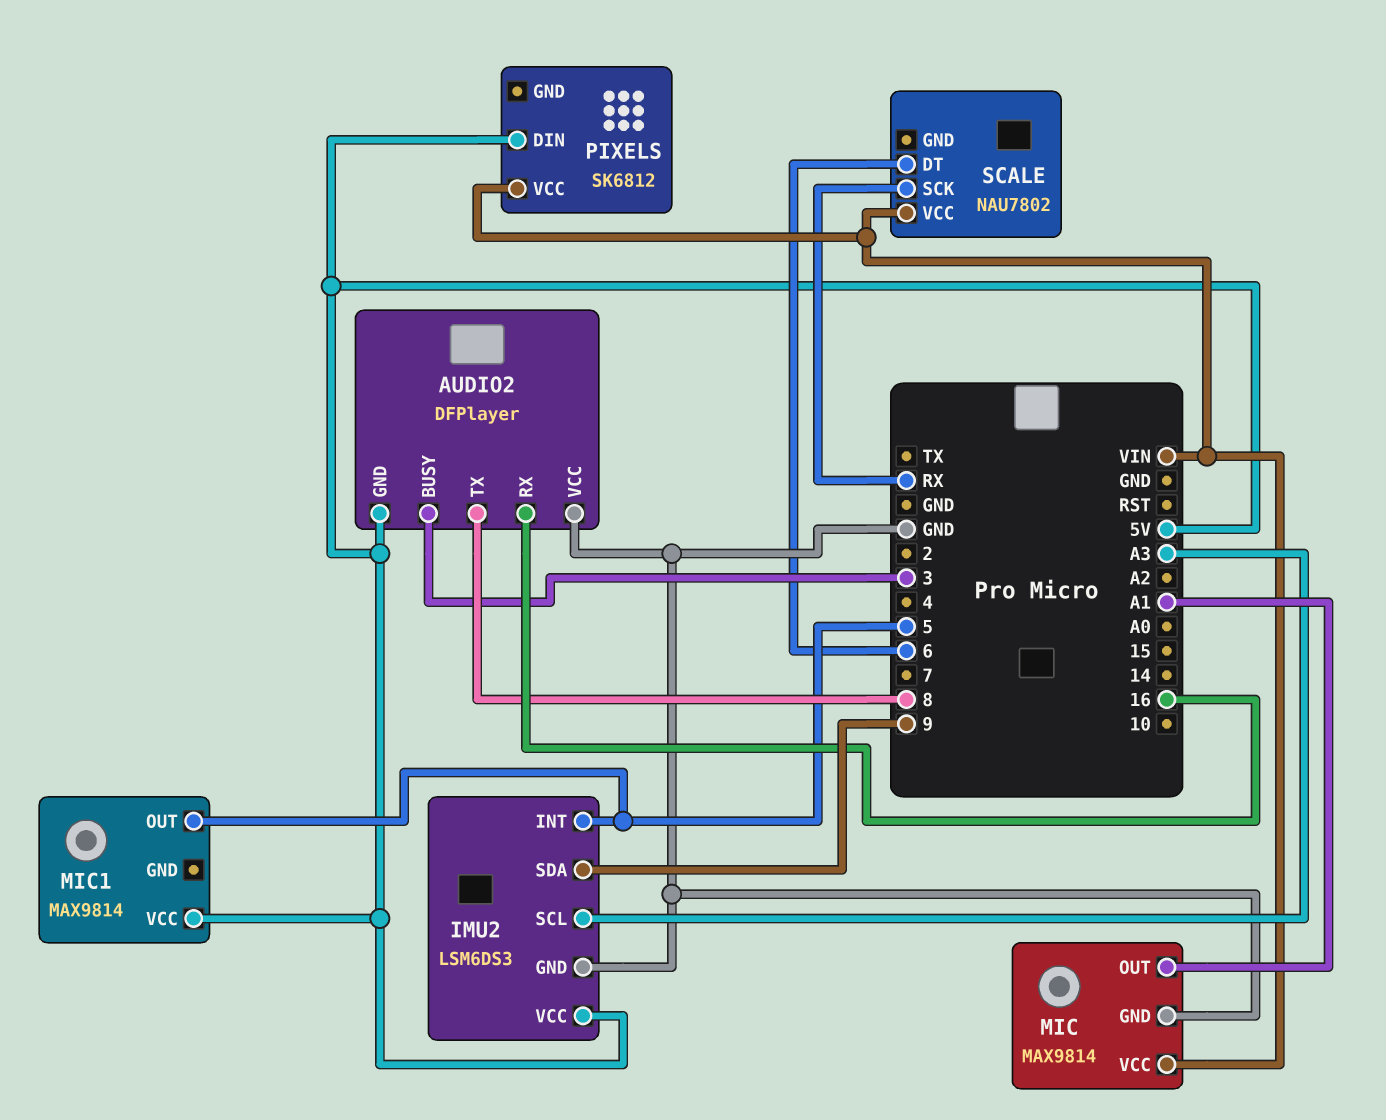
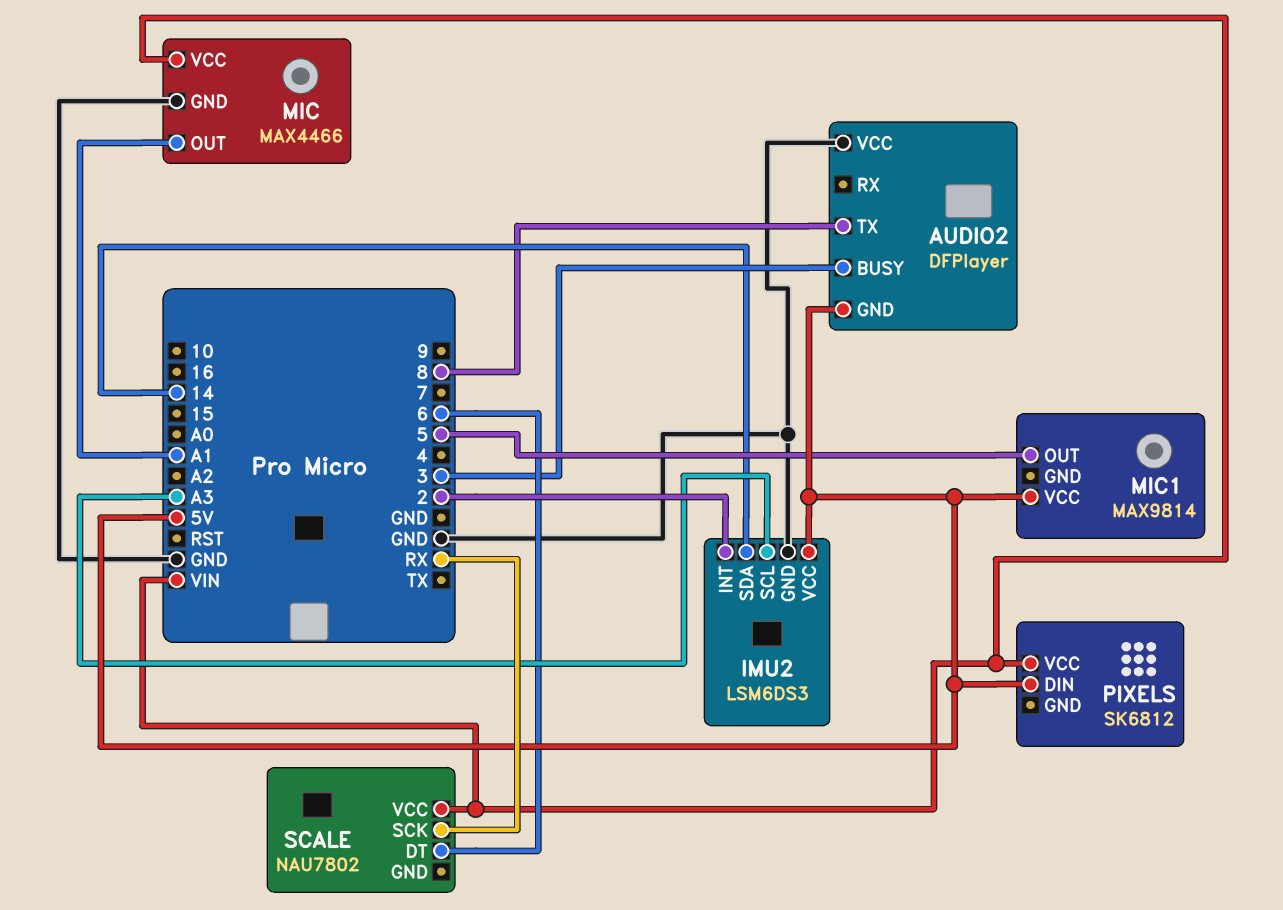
AUDIO2 pin RX: 16 -> none
IMU2 pin INT: 5 -> 2
IMU2 pin SDA: 9 -> 14
MIC: MAX9814 -> MAX4466

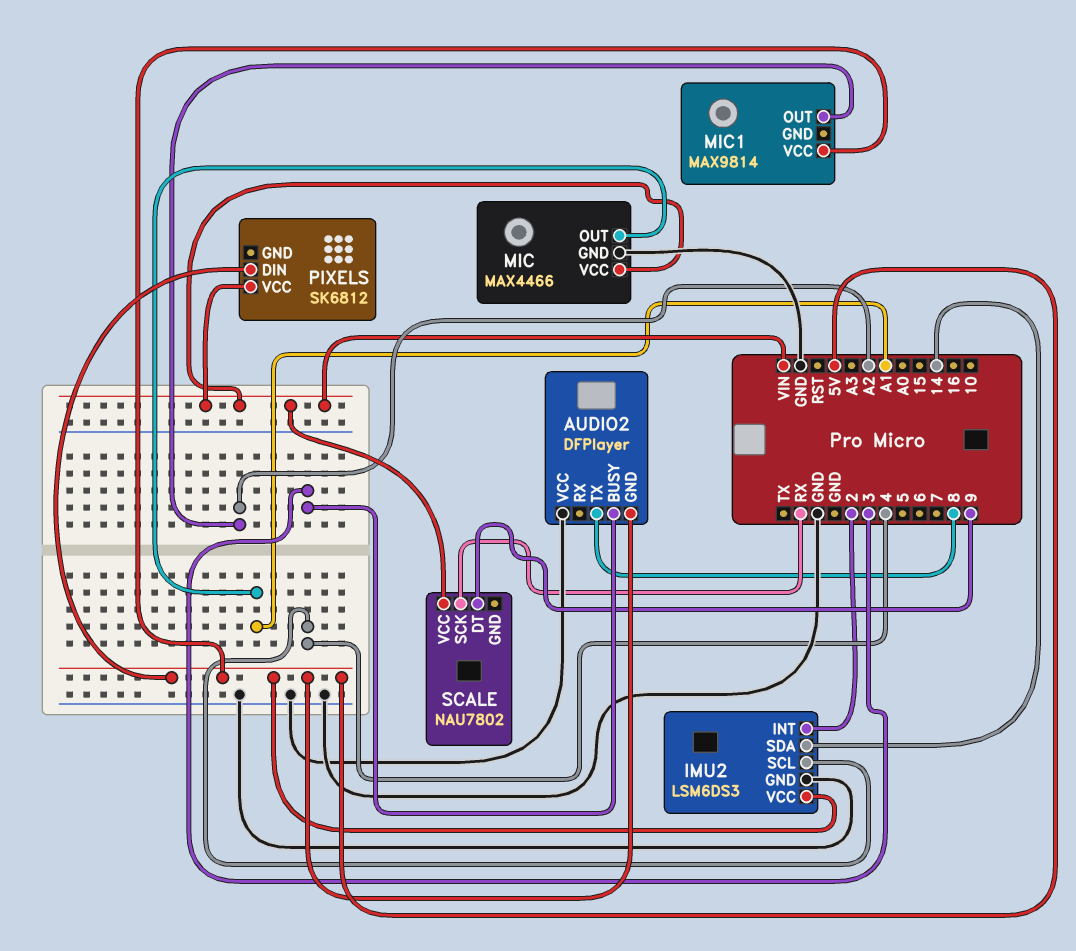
IMU2 pin SCL: A3 -> 4
MIC1 pin OUT: 5 -> A2
SCALE pin DT: 6 -> 9

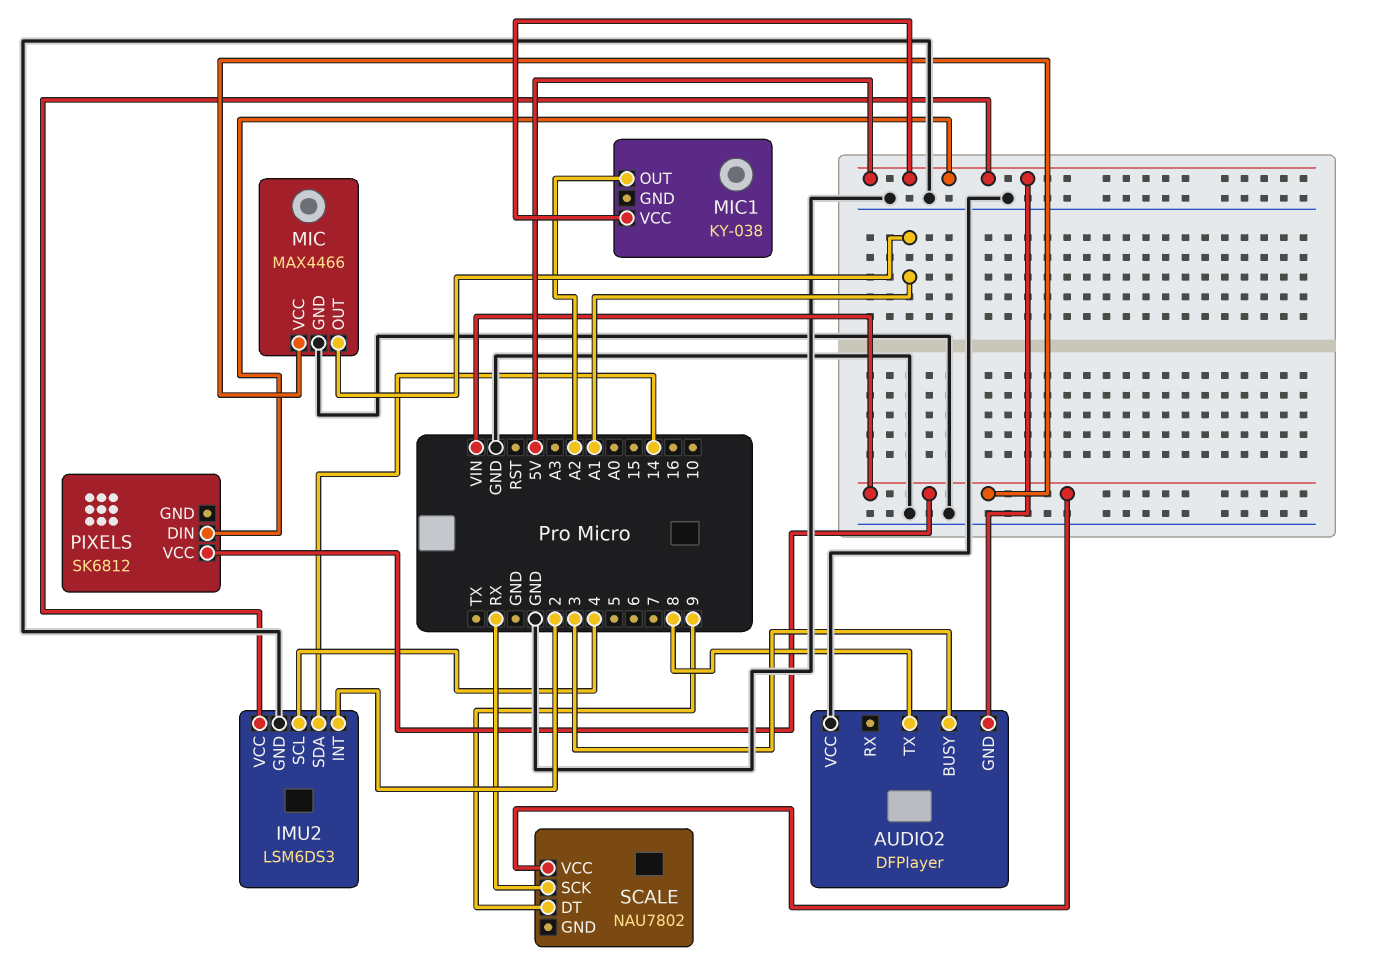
MIC1: MAX9814 -> KY-038

